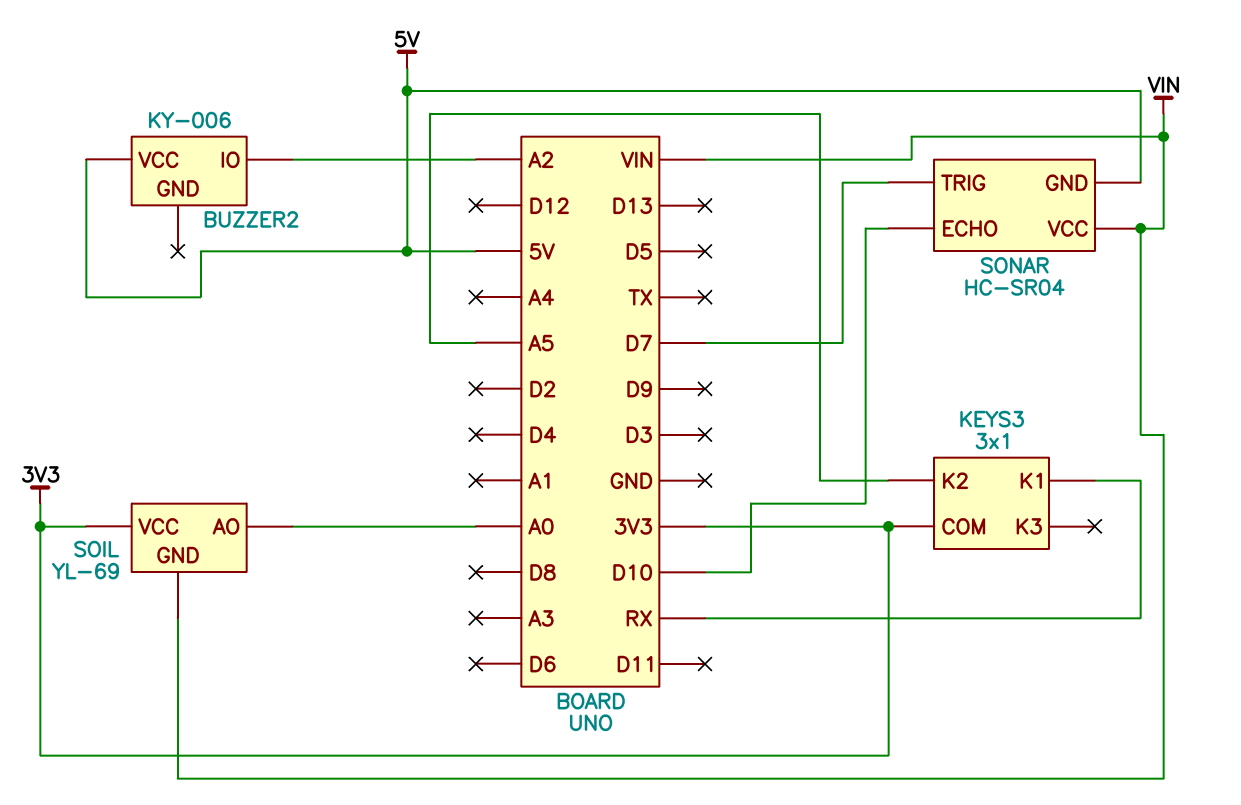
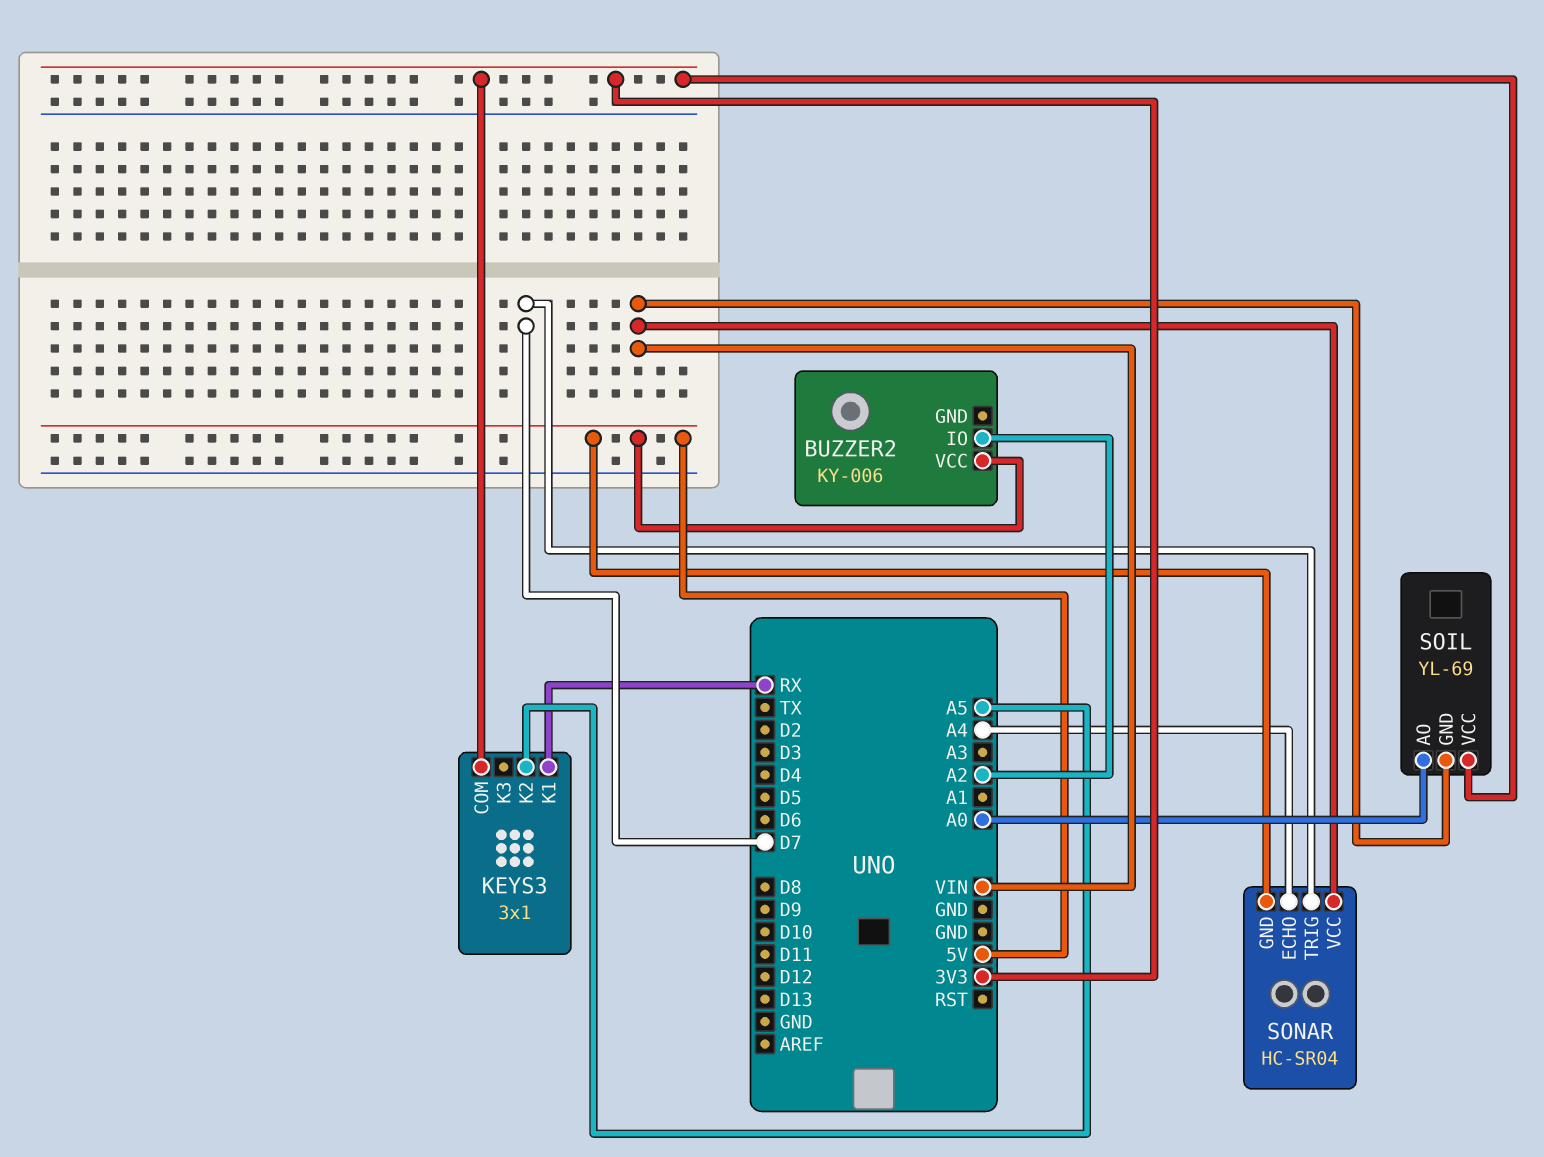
SONAR pin ECHO: D10 -> A4

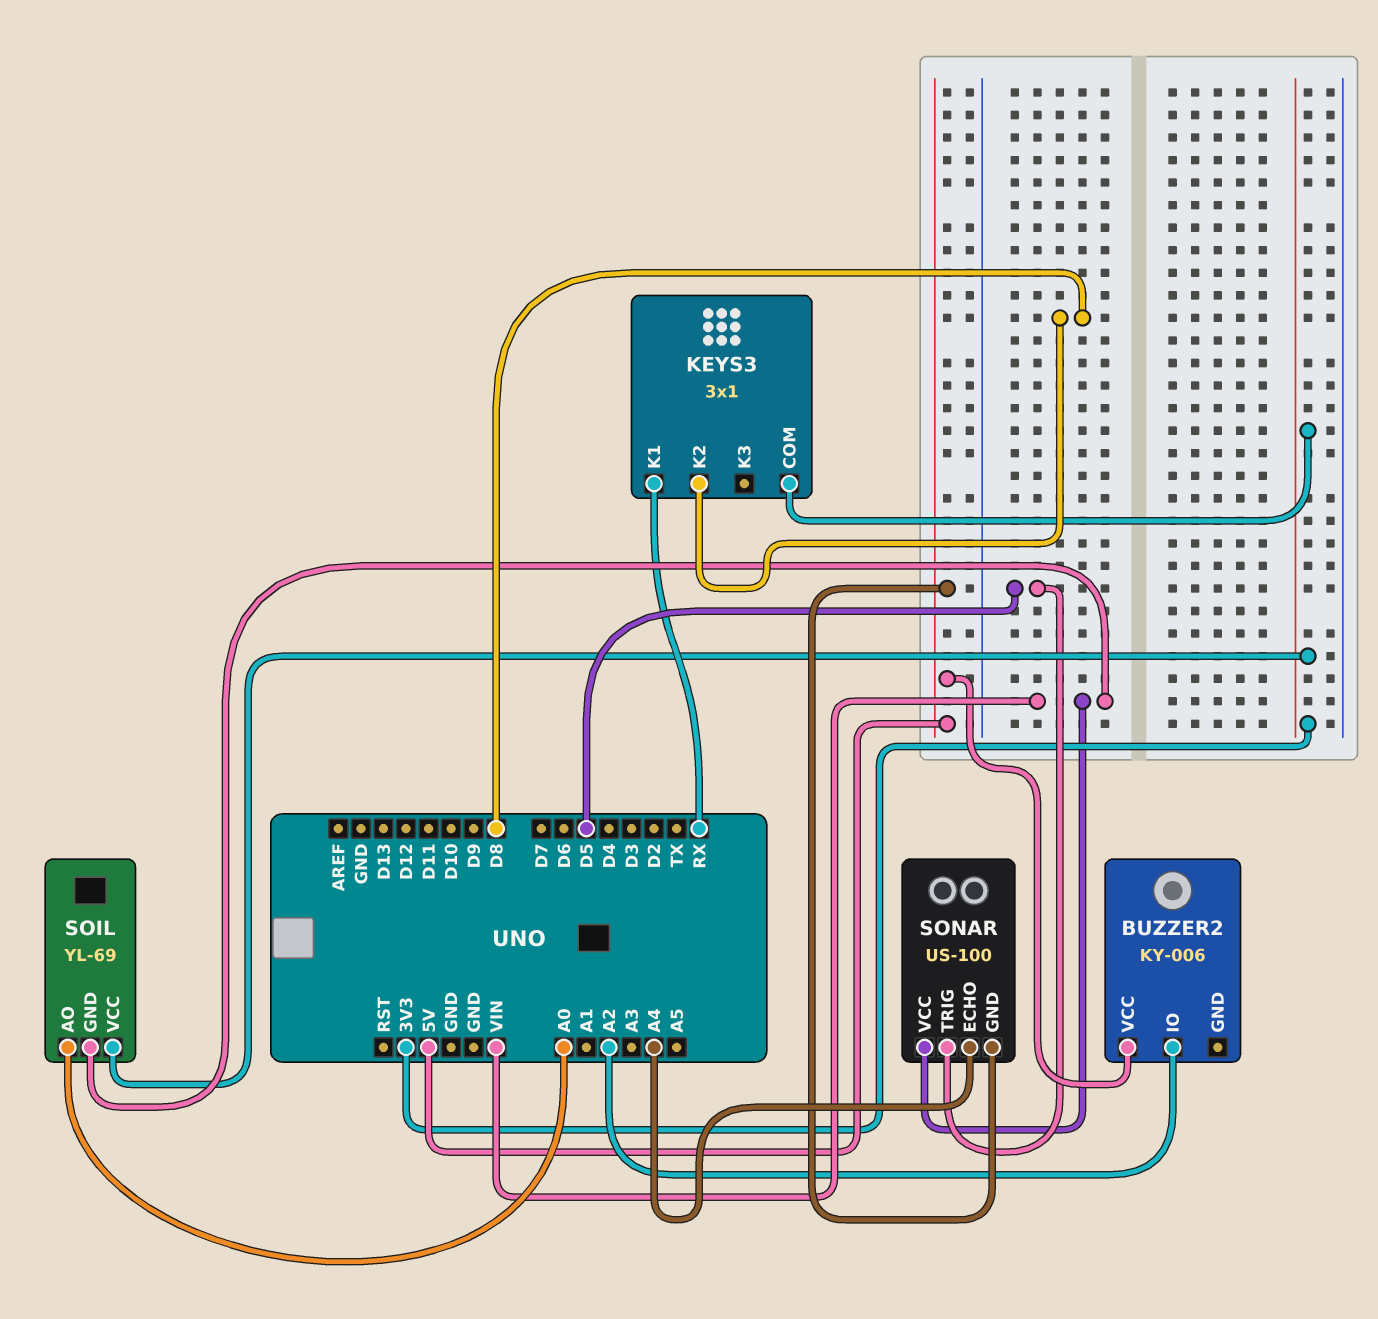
KEYS3 pin K2: A5 -> D8
SONAR: HC-SR04 -> US-100
SONAR pin TRIG: D7 -> D5

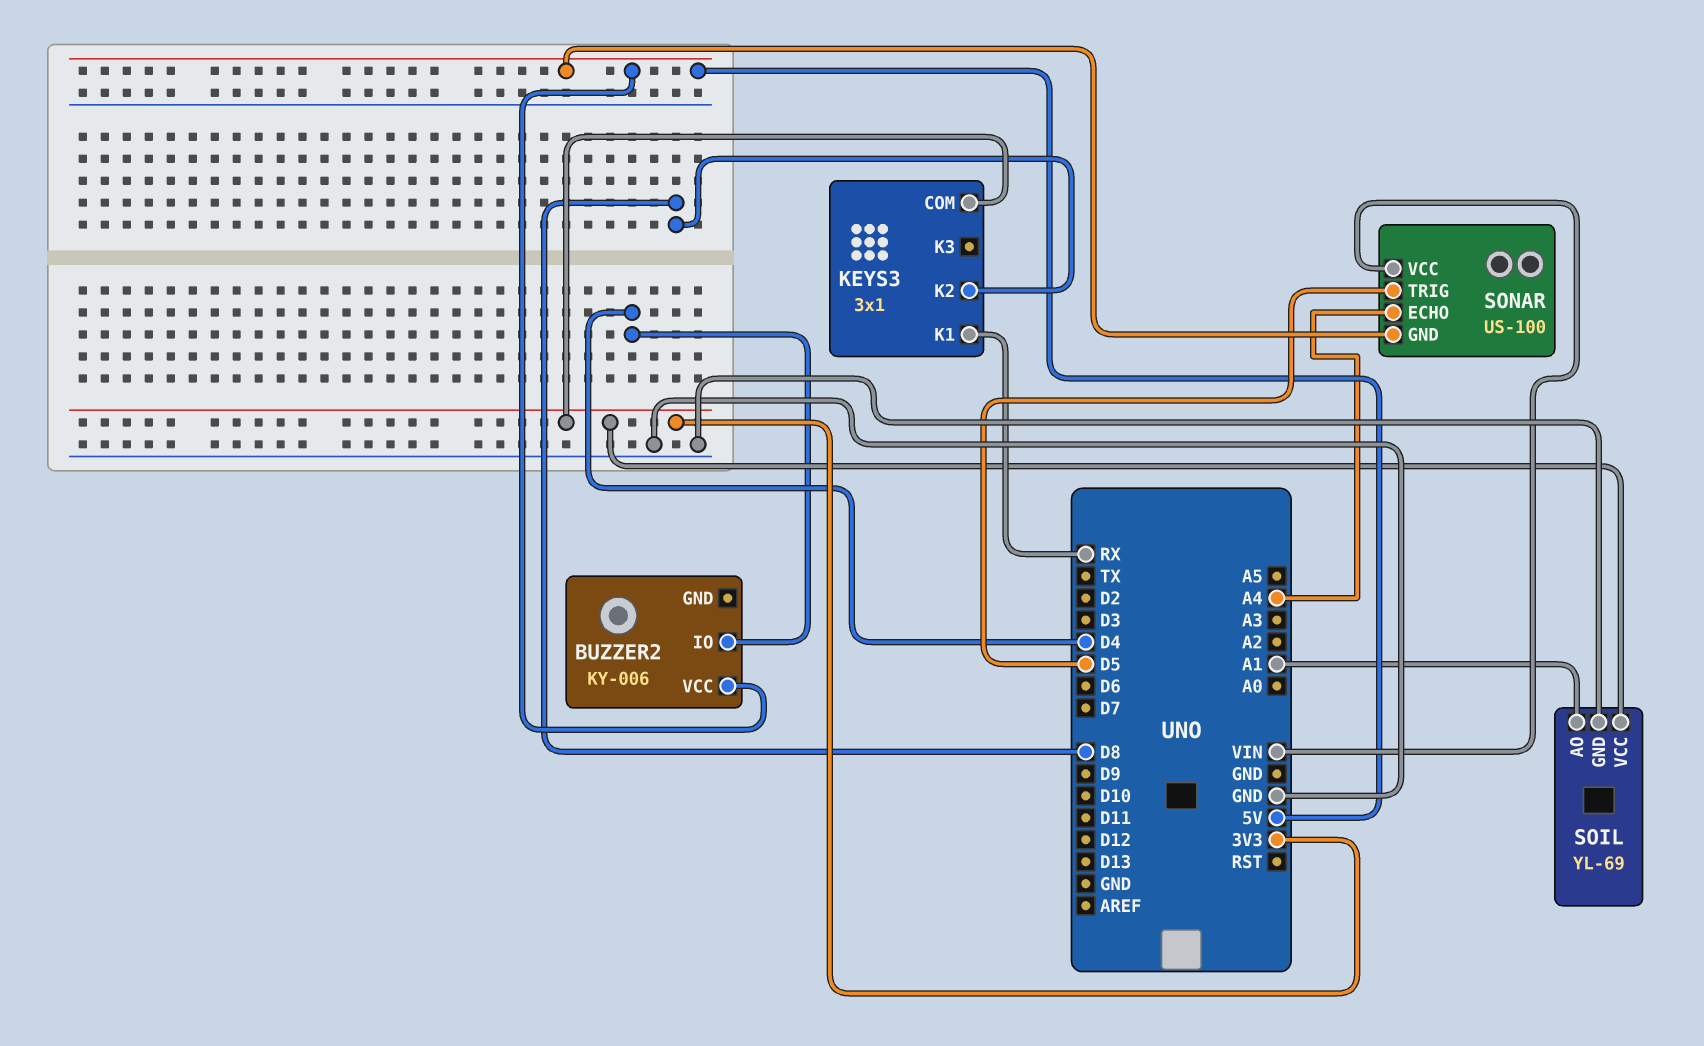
BUZZER2 pin IO: A2 -> D4
SOIL pin AO: A0 -> A1
SOIL pin GND: VIN -> GND

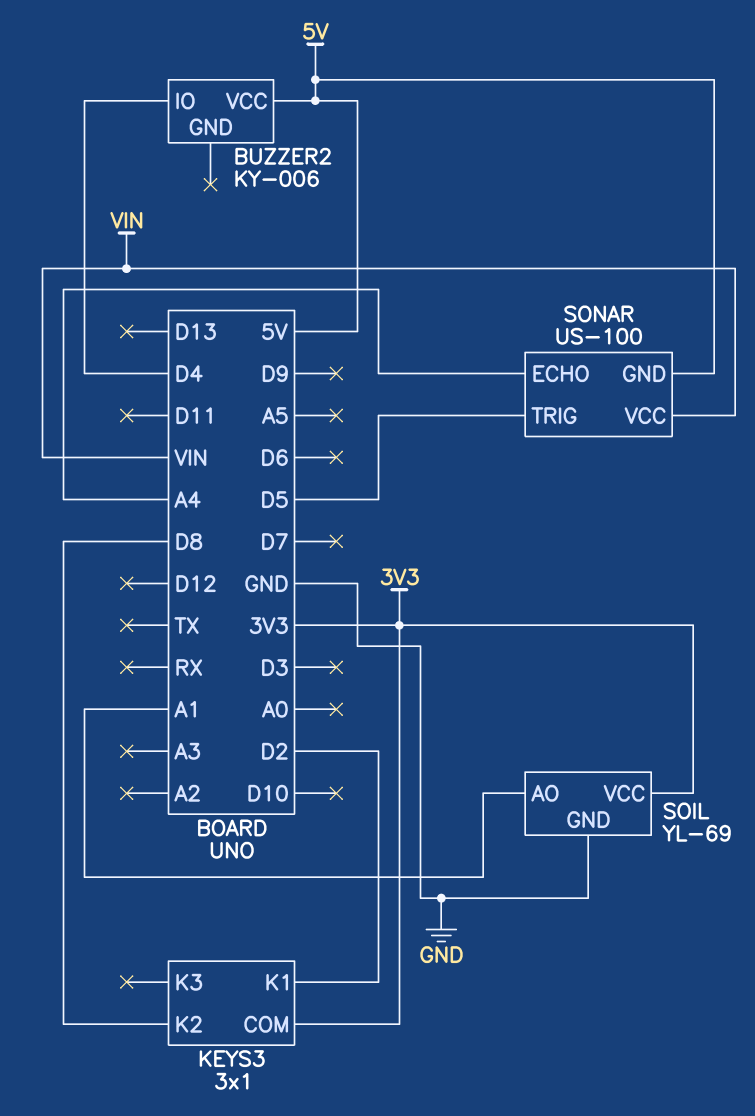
KEYS3 pin K1: RX -> D2

